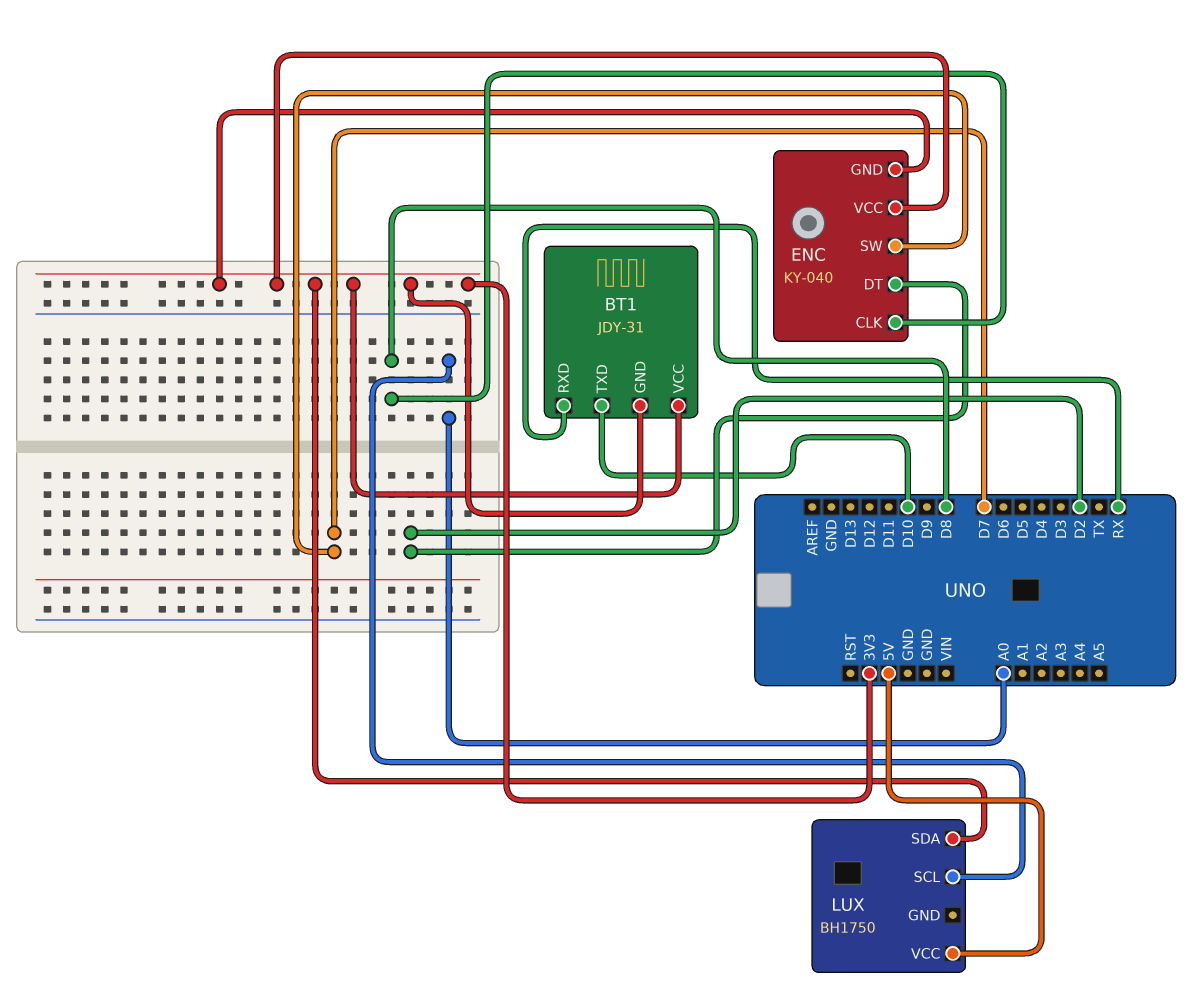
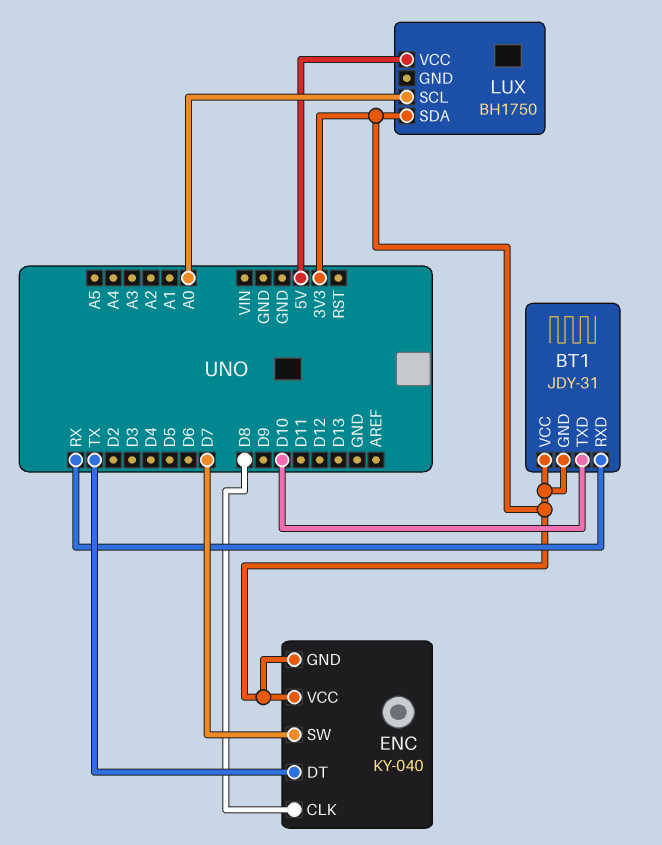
ENC pin DT: D2 -> TX

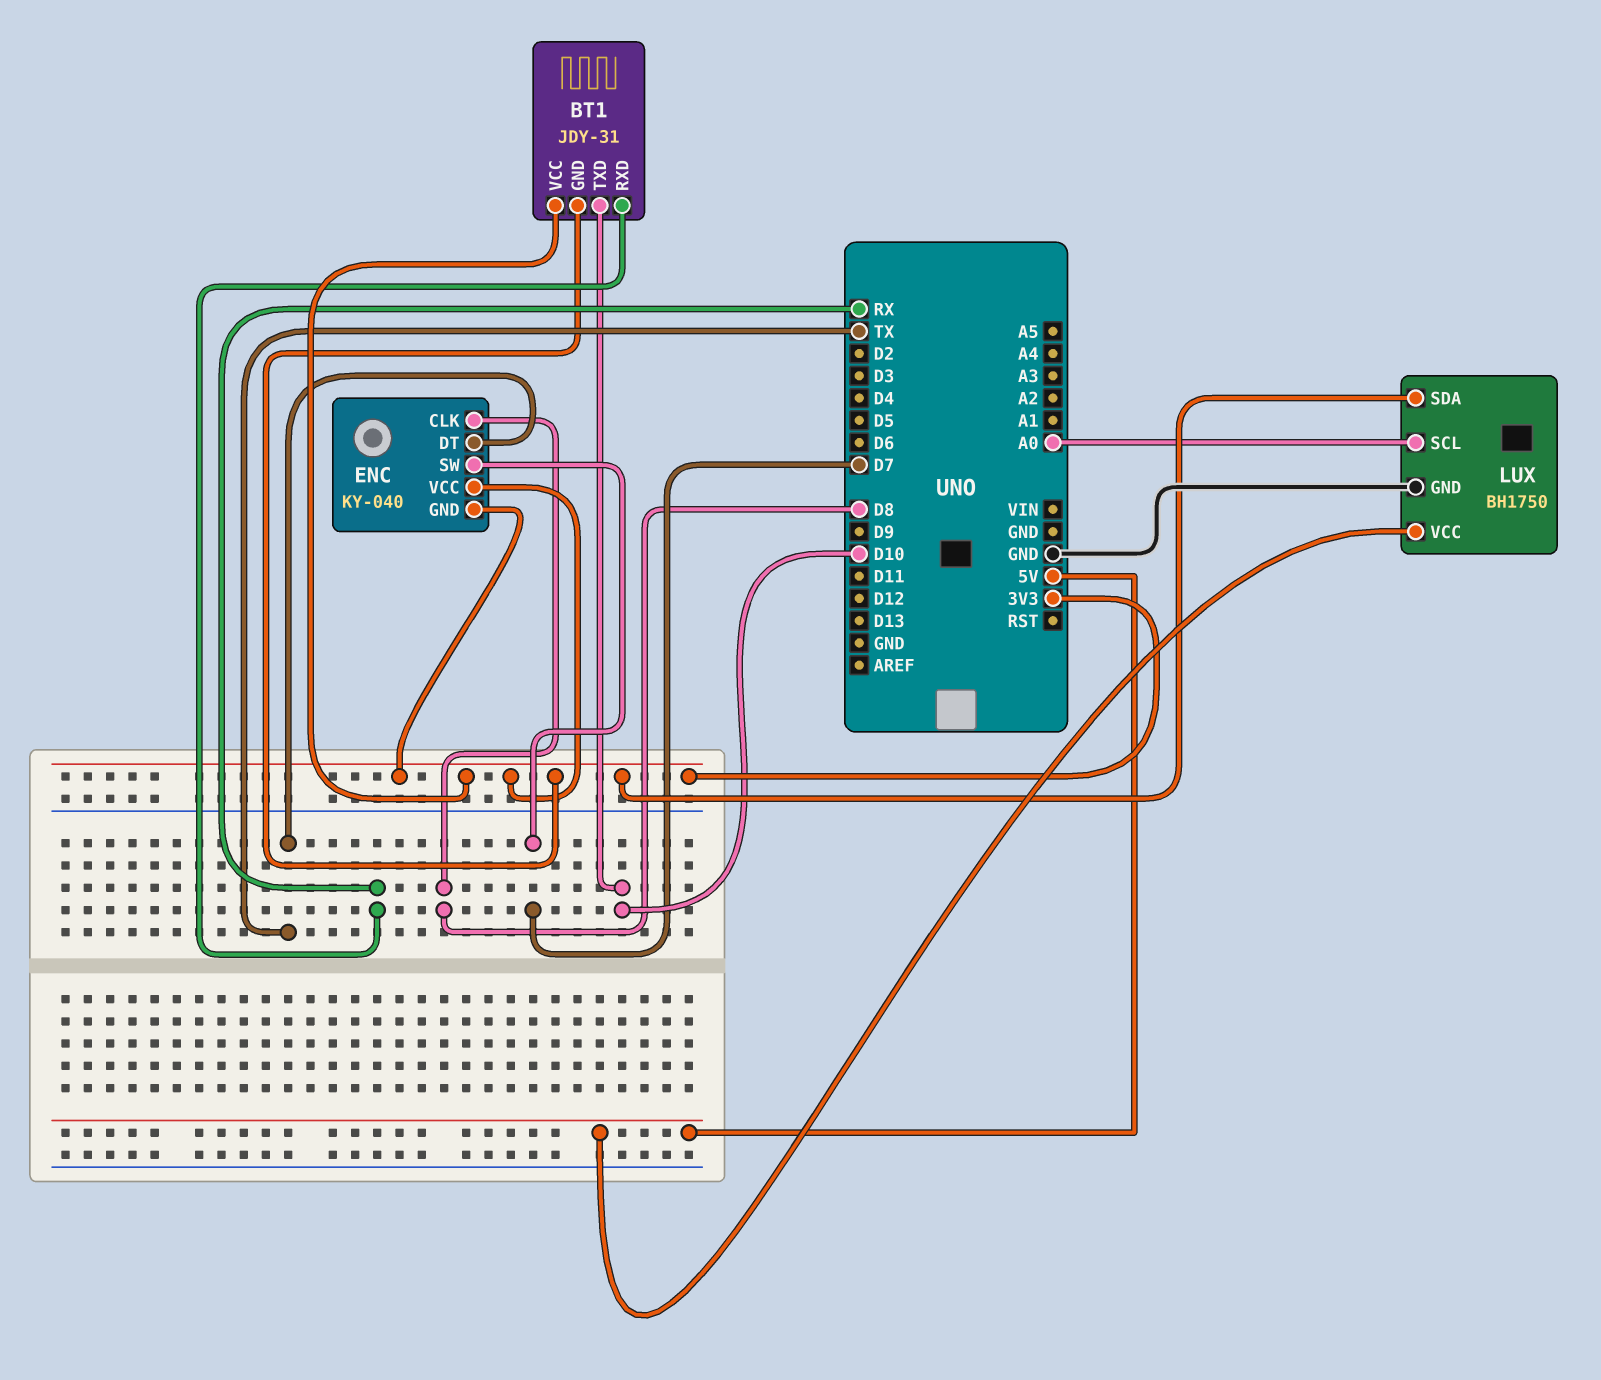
LUX pin GND: none -> GND

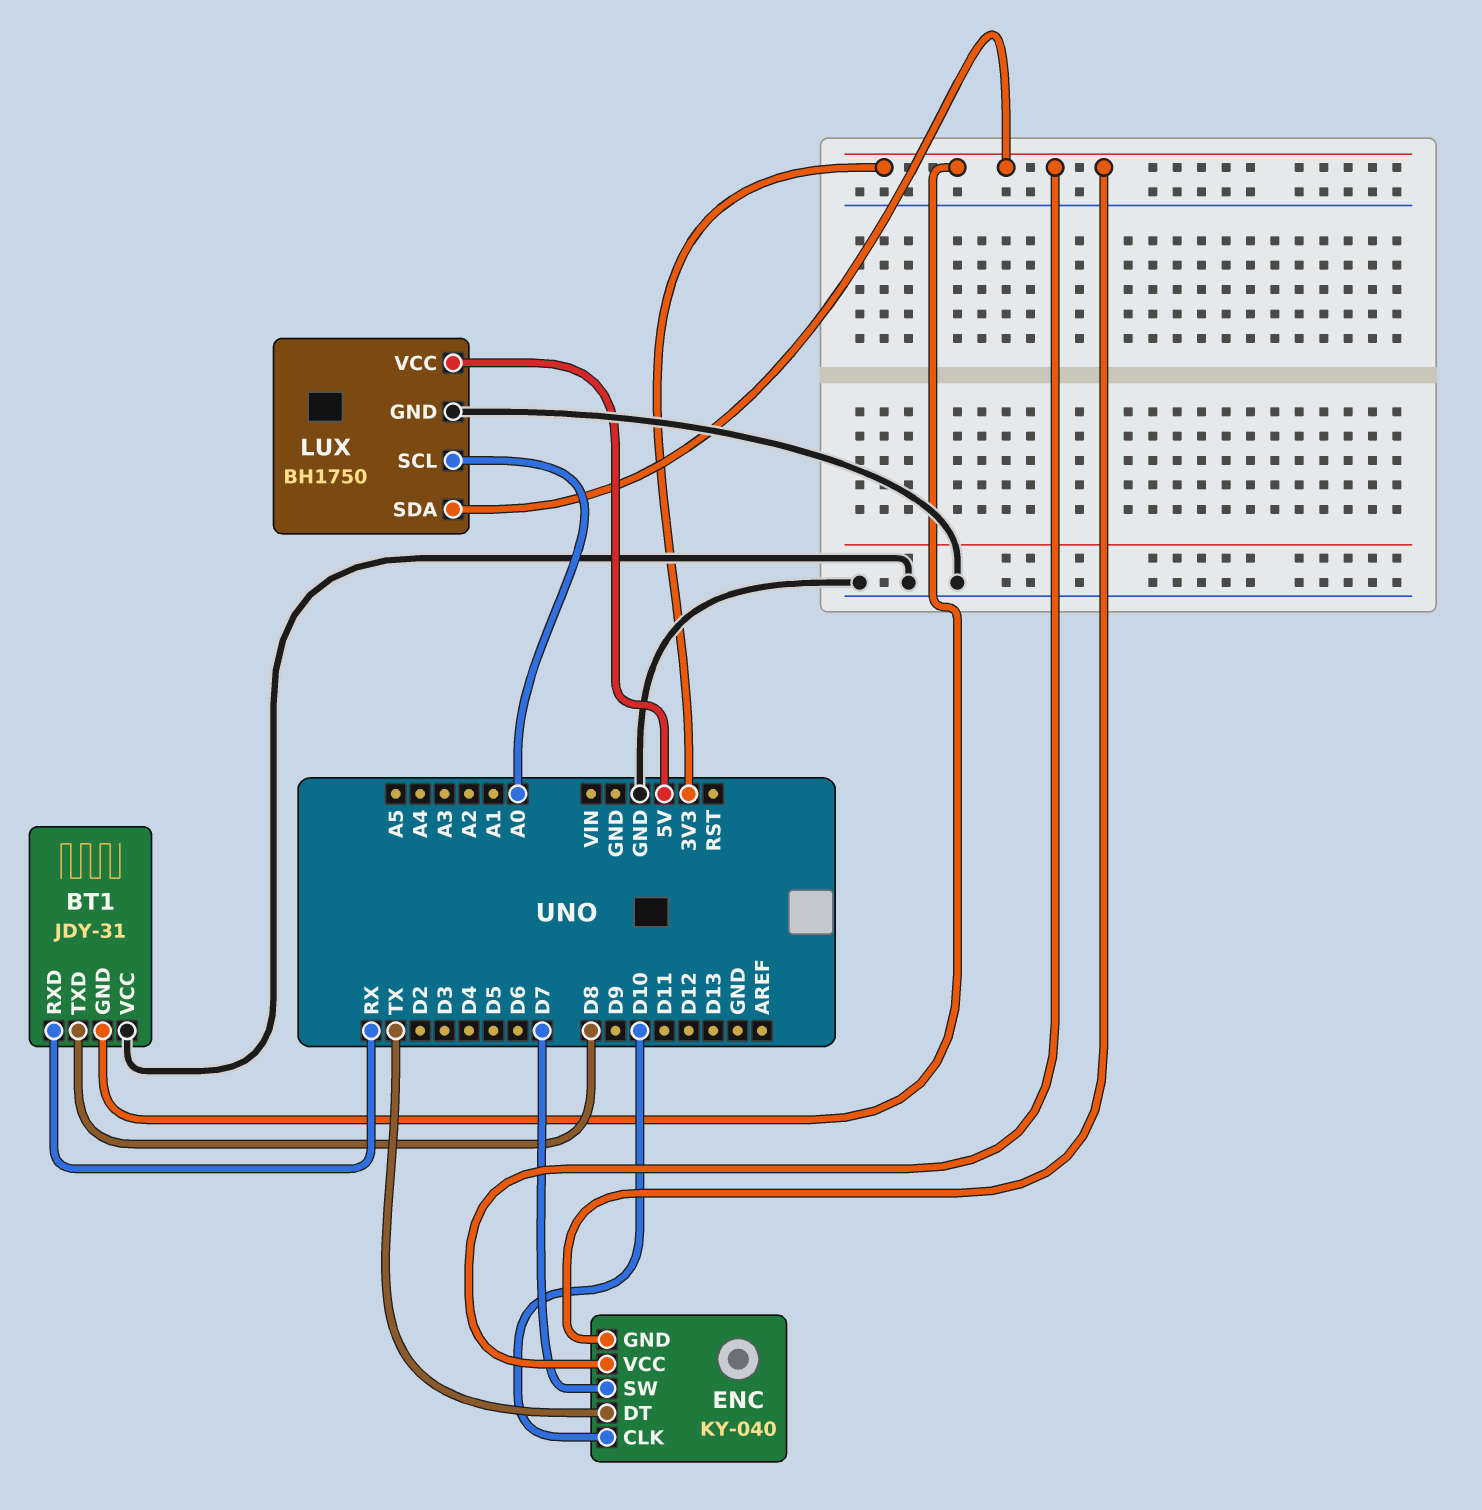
BT1 pin TXD: D10 -> D8
BT1 pin VCC: 3V3 -> GND
ENC pin CLK: D8 -> D10

